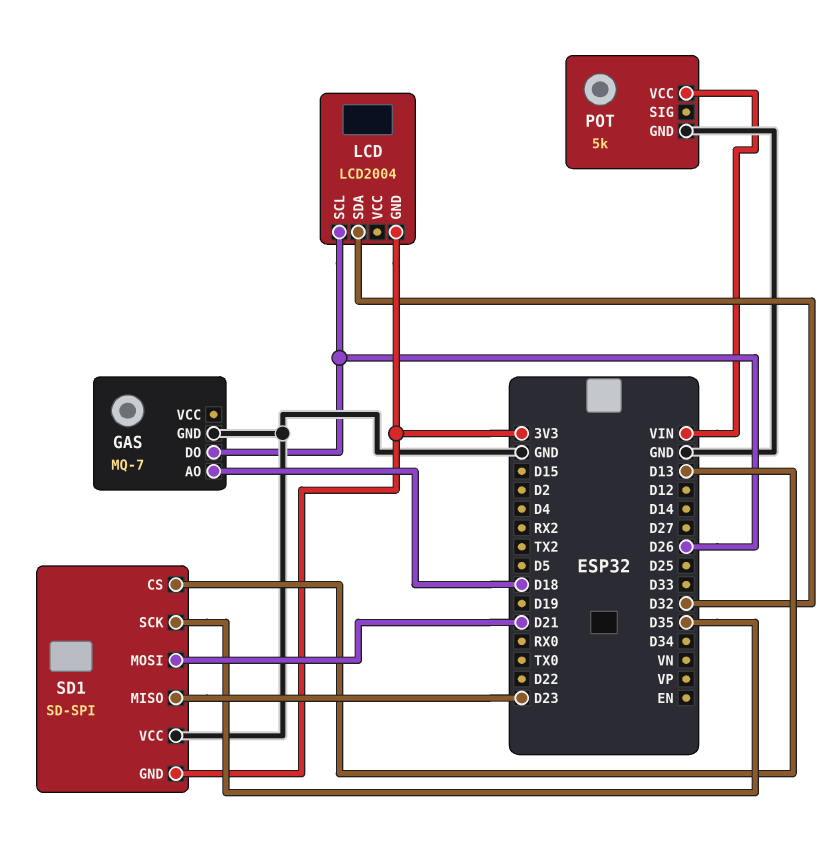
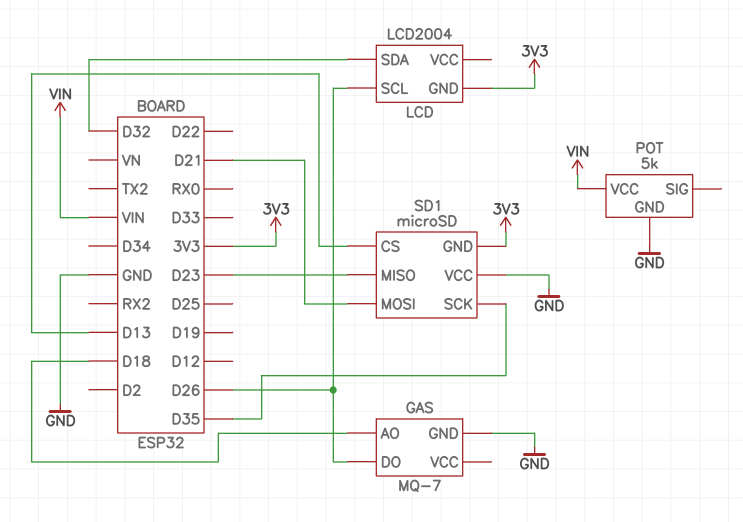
SD1: SD-SPI -> microSD

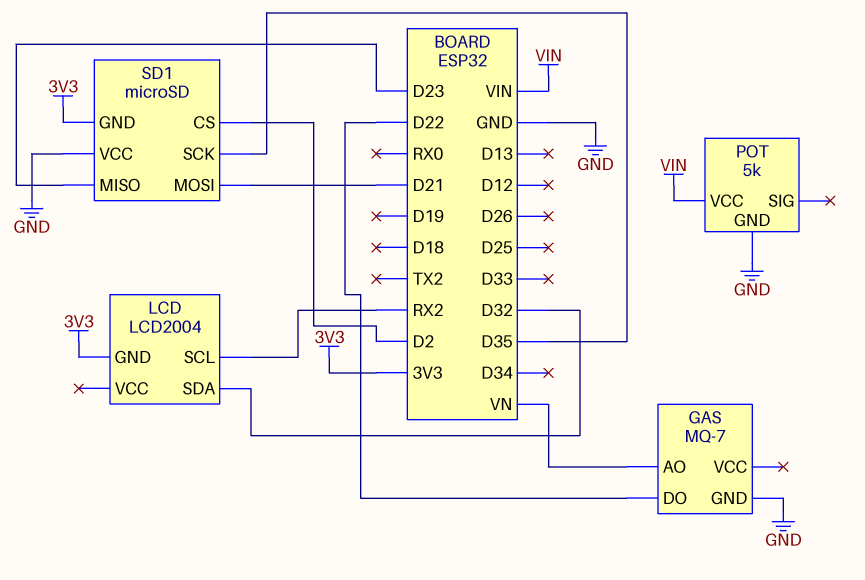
GAS pin AO: D18 -> VN
GAS pin DO: D26 -> D22
LCD pin SCL: D26 -> RX2
SD1 pin CS: D13 -> D2

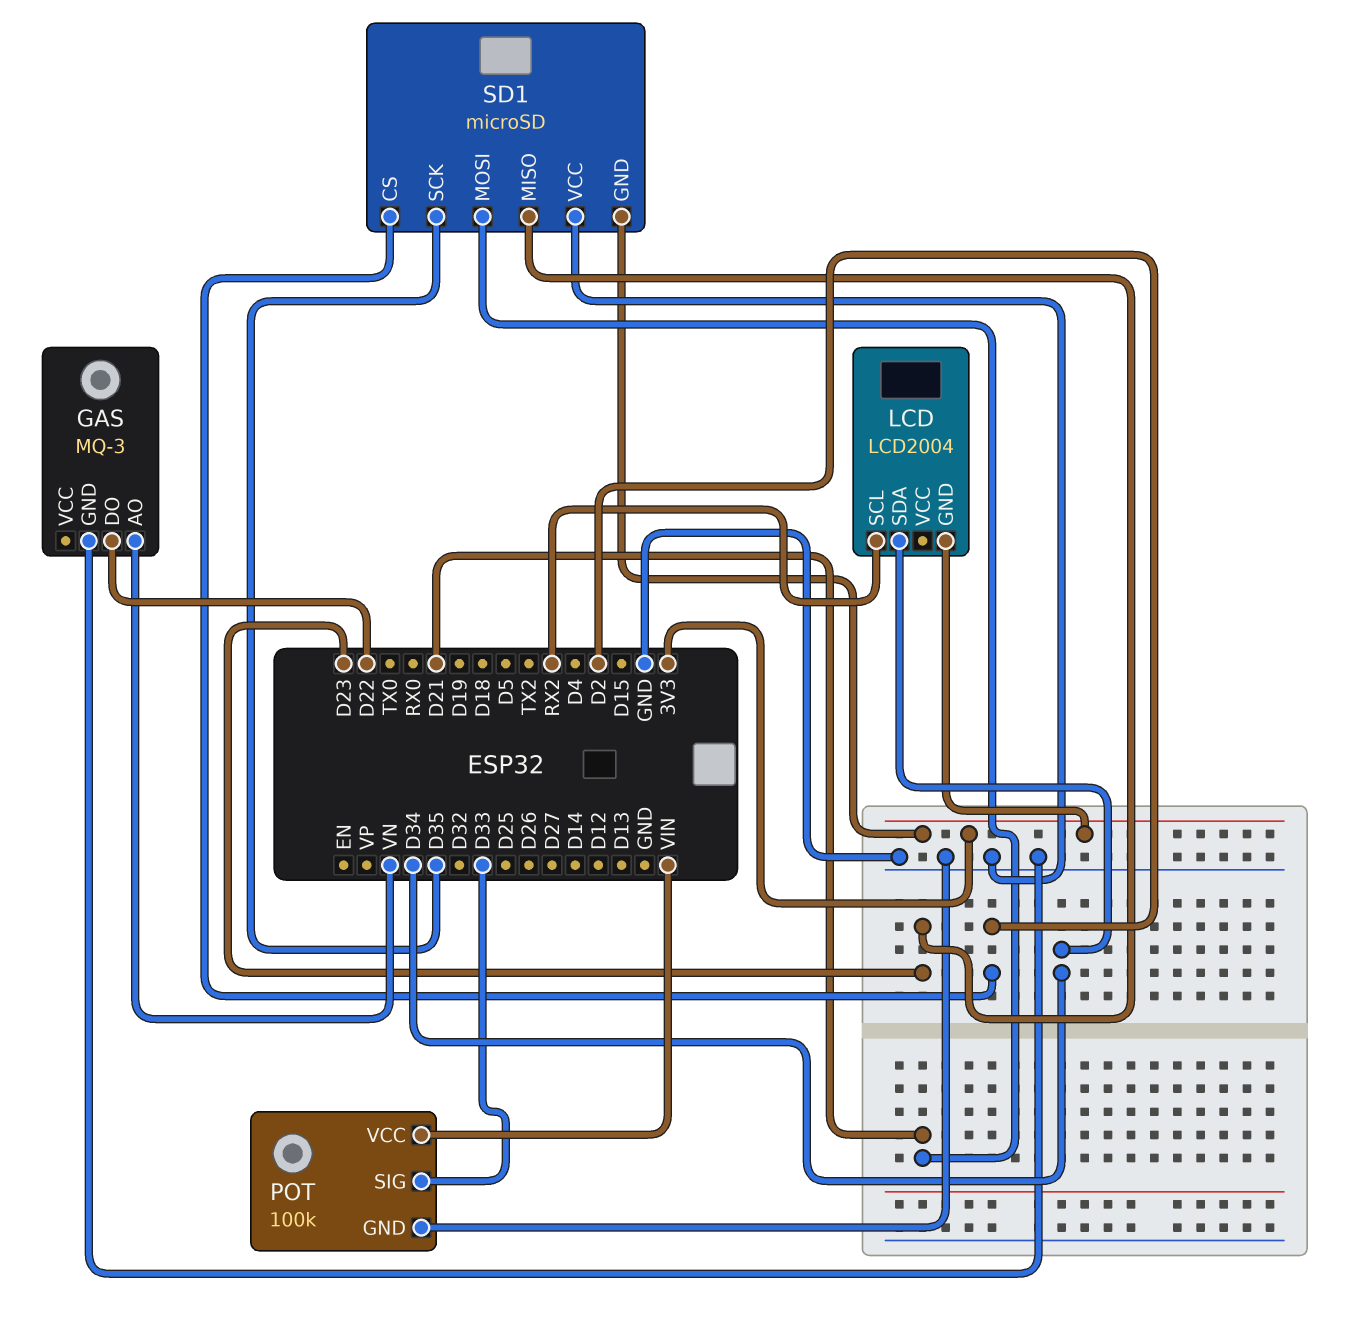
GAS: MQ-7 -> MQ-3
LCD pin SDA: D32 -> D34
POT: 5k -> 100k
POT pin SIG: none -> D33

